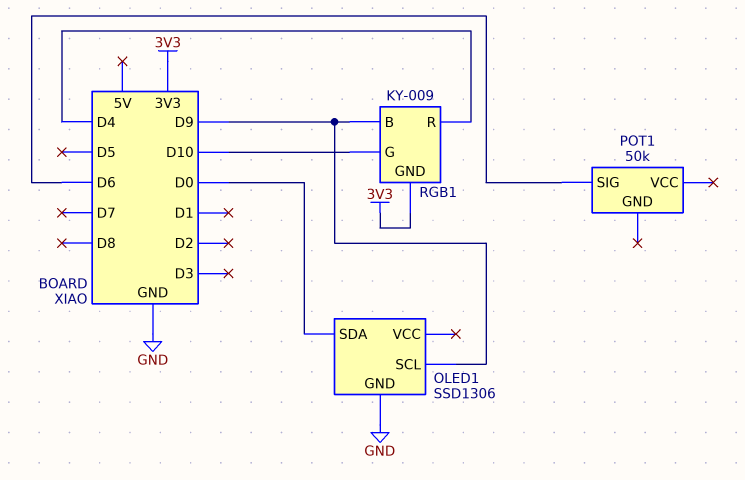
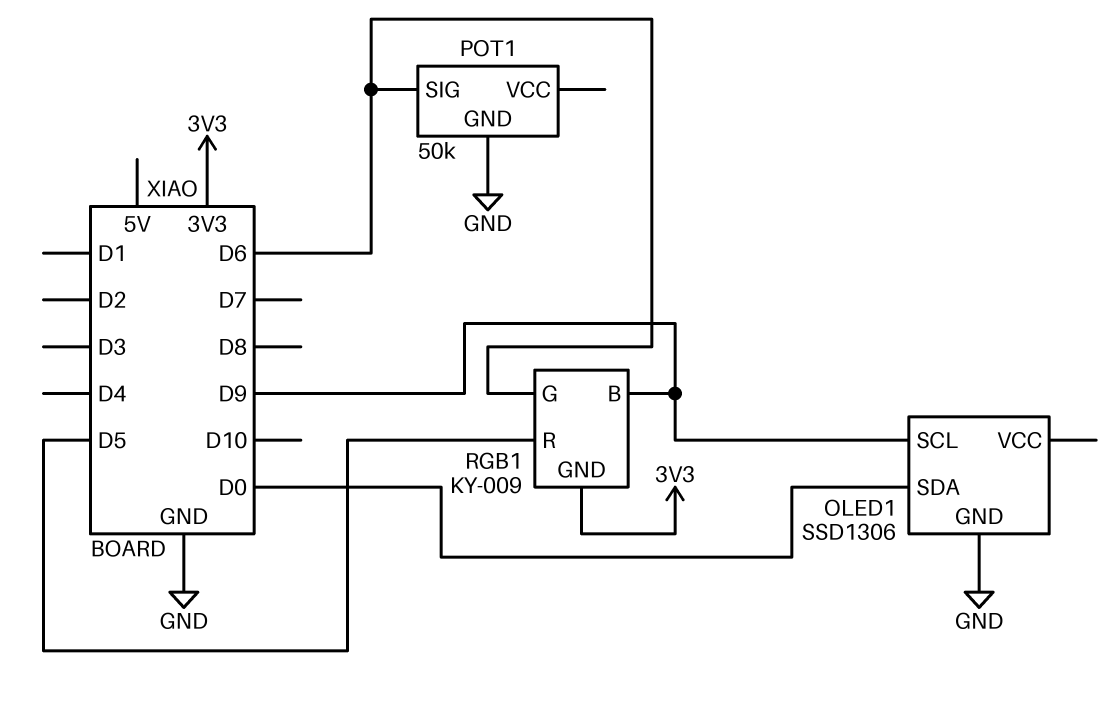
POT1 pin GND: none -> GND
RGB1 pin G: D10 -> D6
RGB1 pin R: D4 -> D5

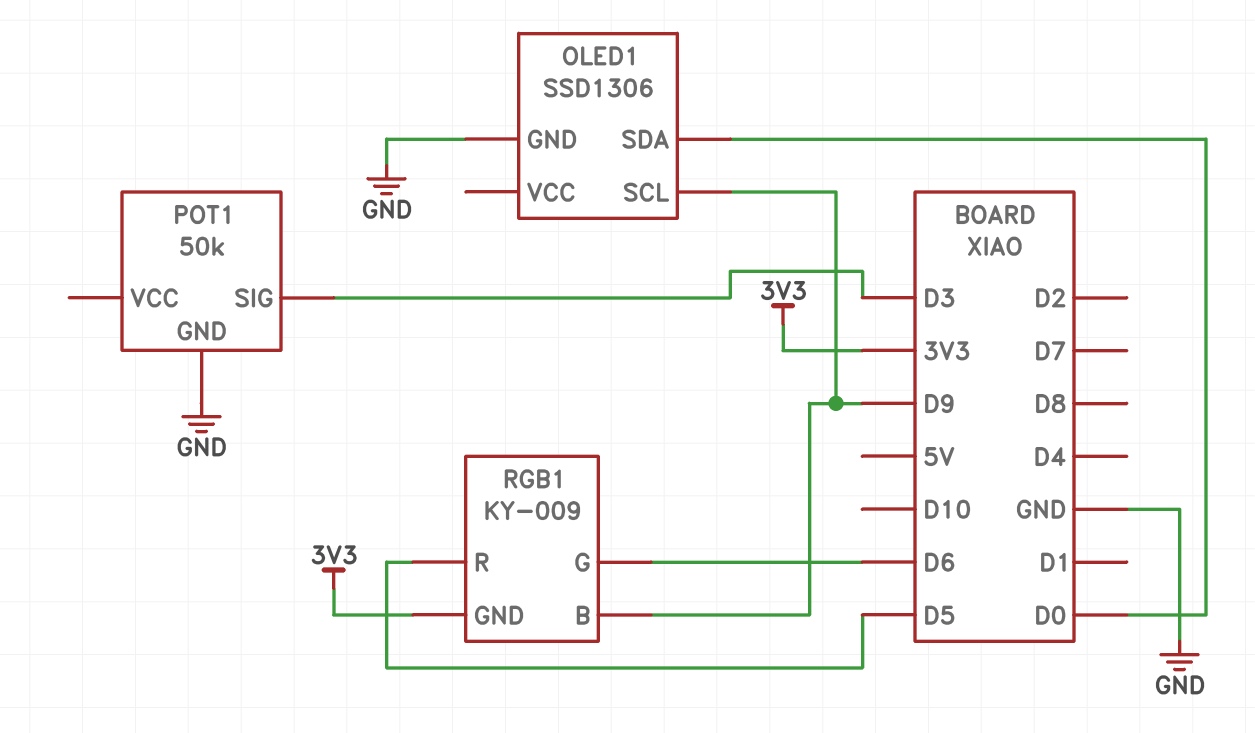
POT1 pin SIG: D6 -> D3

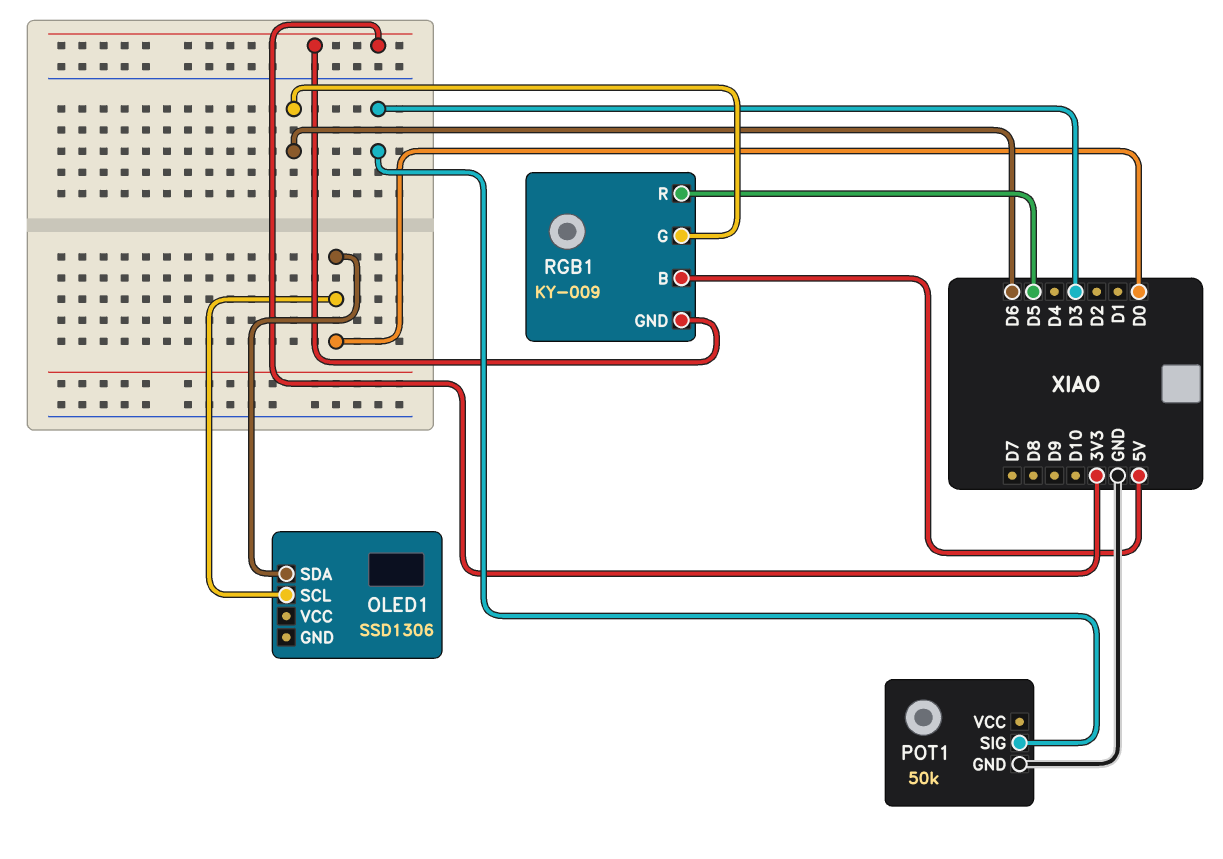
OLED1 pin GND: GND -> none
OLED1 pin SCL: D9 -> D0
RGB1 pin B: D9 -> 5V

